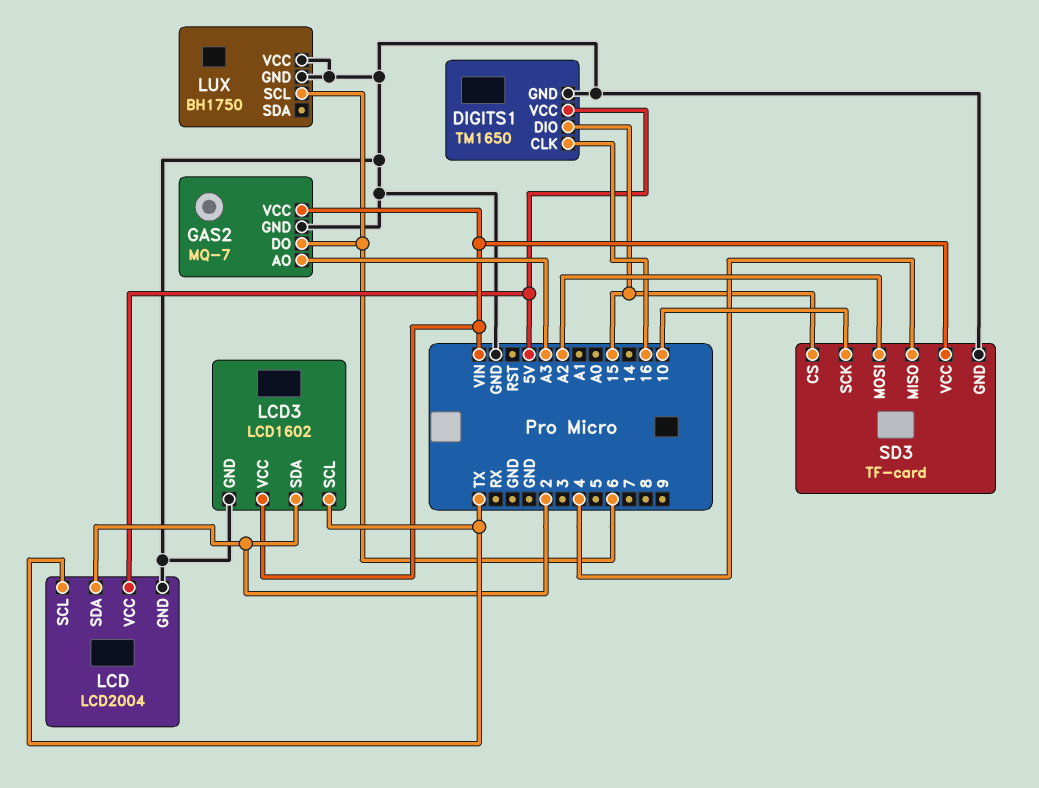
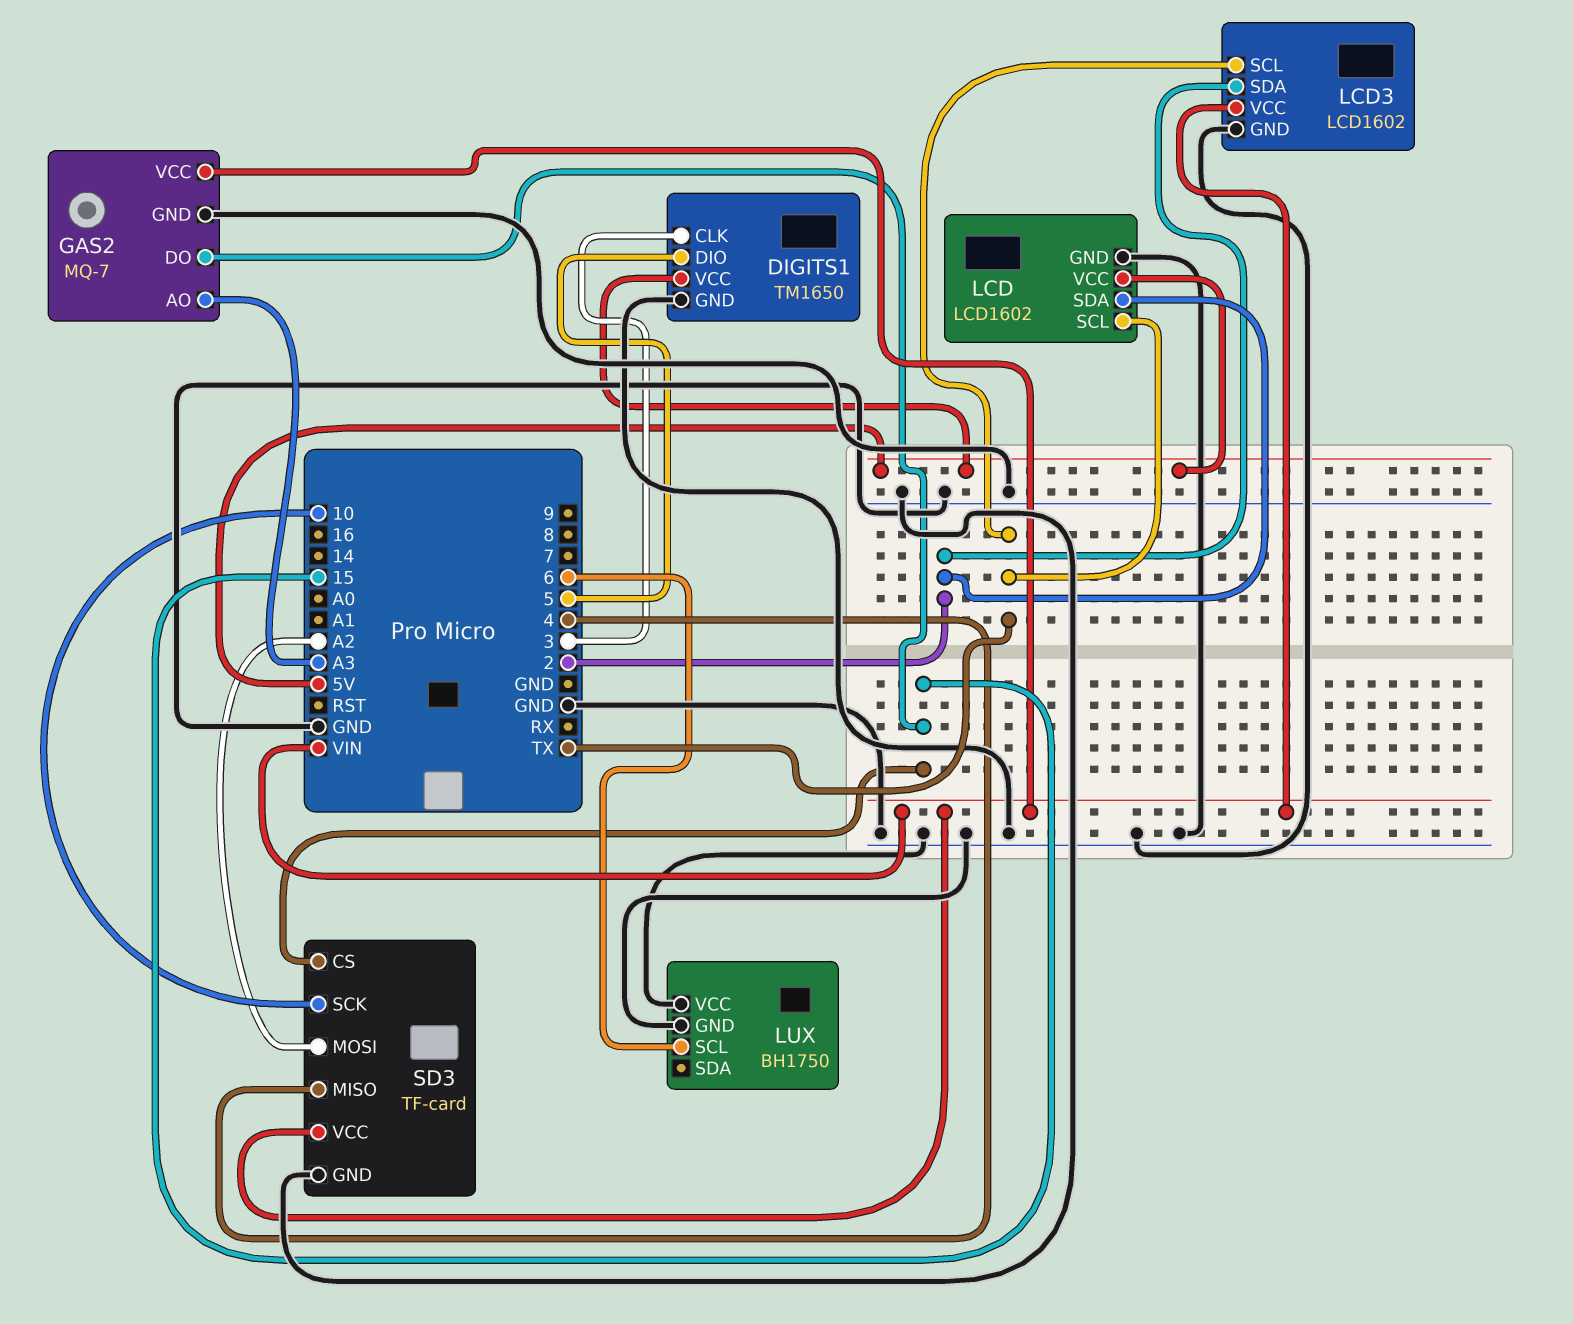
DIGITS1 pin CLK: 16 -> 3
DIGITS1 pin DIO: 15 -> 5
GAS2 pin DO: 6 -> 15
LCD: LCD2004 -> LCD1602

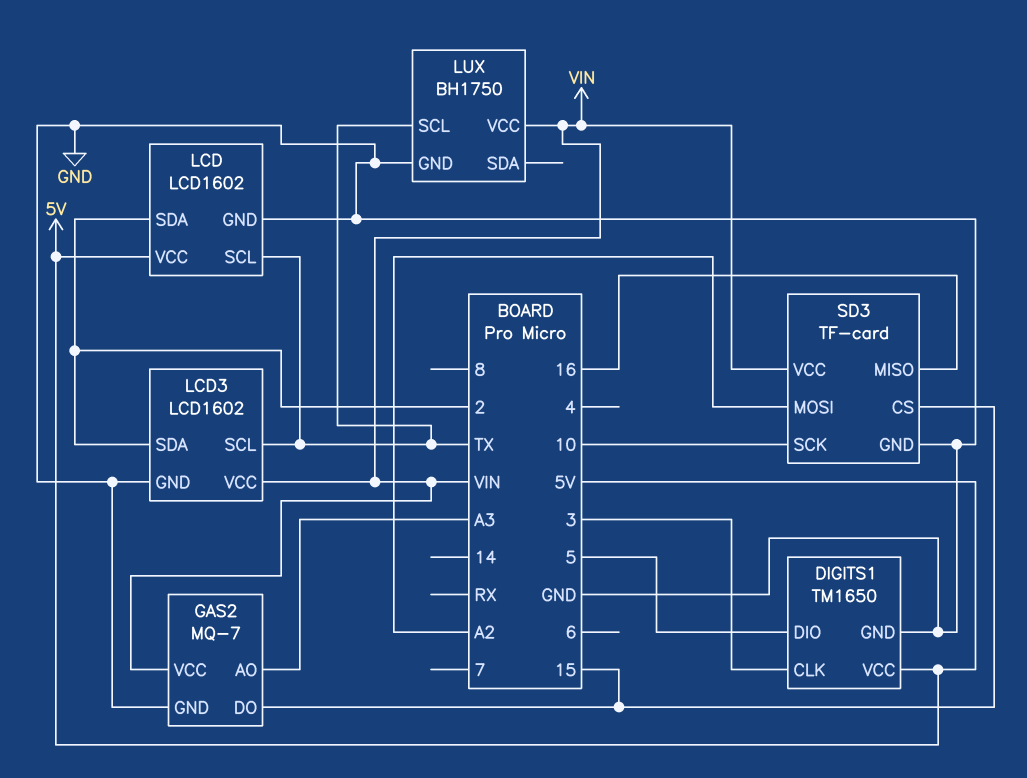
LUX pin SCL: 6 -> TX
LUX pin VCC: GND -> VIN
SD3 pin MISO: 4 -> 16

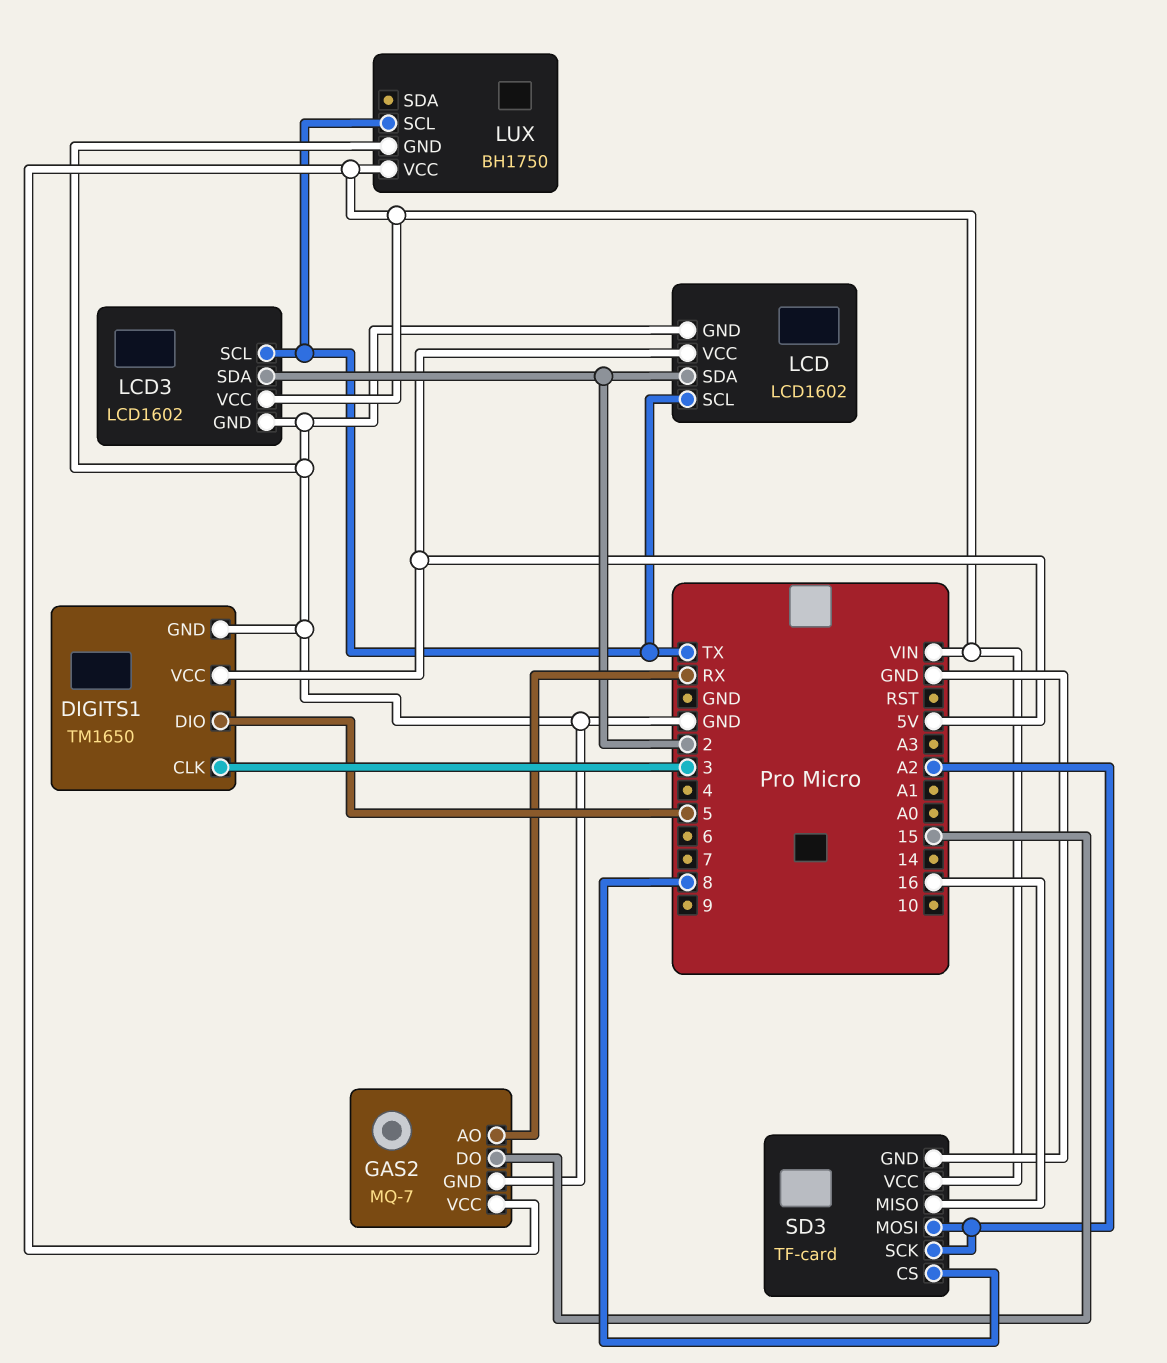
GAS2 pin AO: A3 -> RX
SD3 pin CS: 15 -> 8
SD3 pin SCK: 10 -> A2

